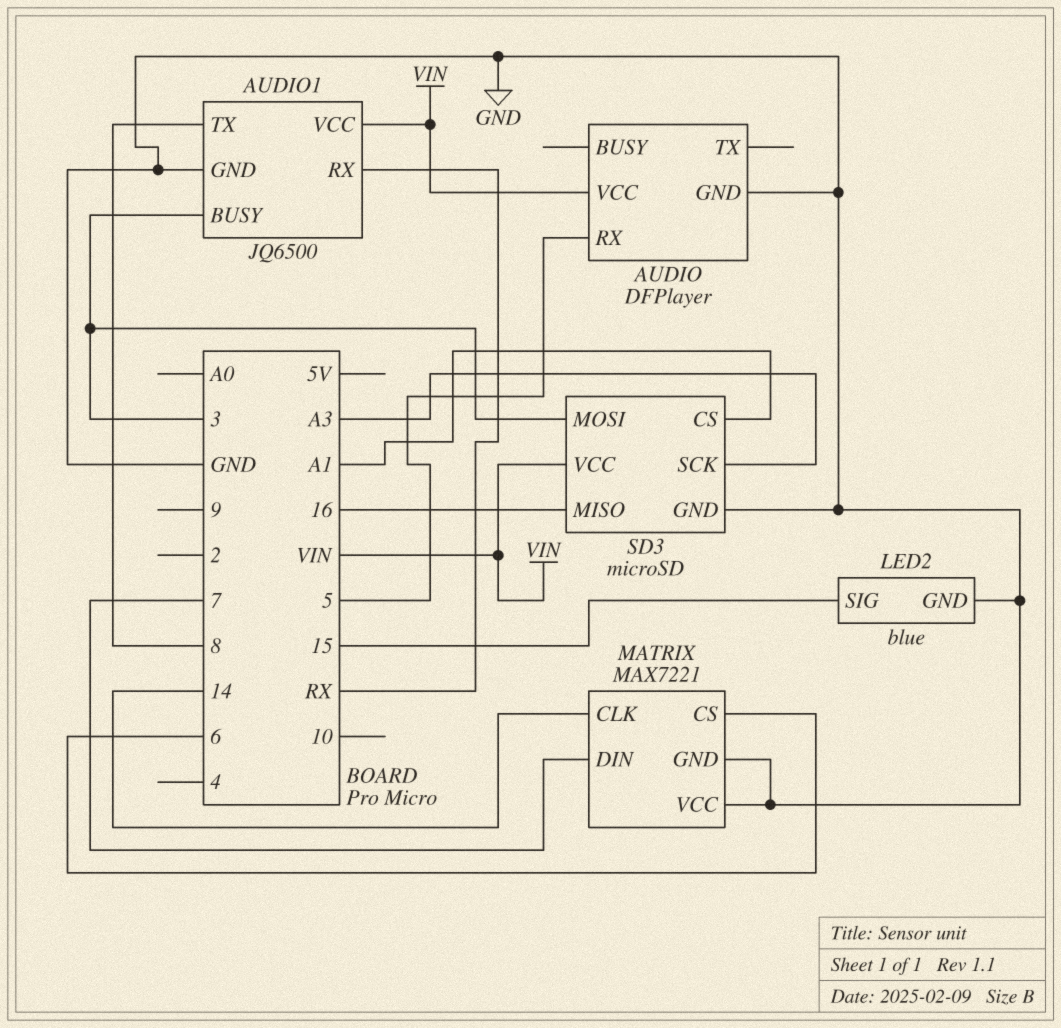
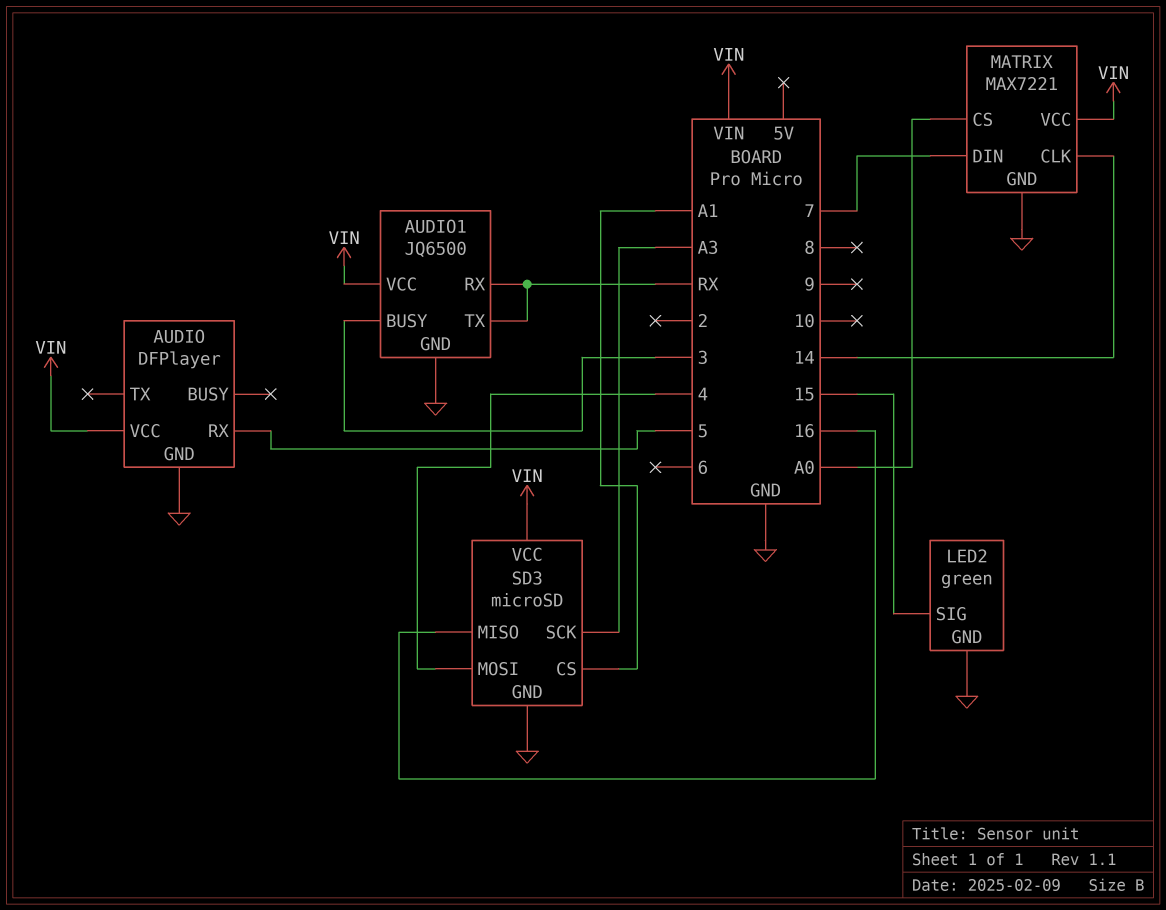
AUDIO1 pin TX: 8 -> RX
LED2: blue -> green
MATRIX pin CS: 6 -> A0
MATRIX pin VCC: GND -> VIN
SD3 pin MOSI: 3 -> 4

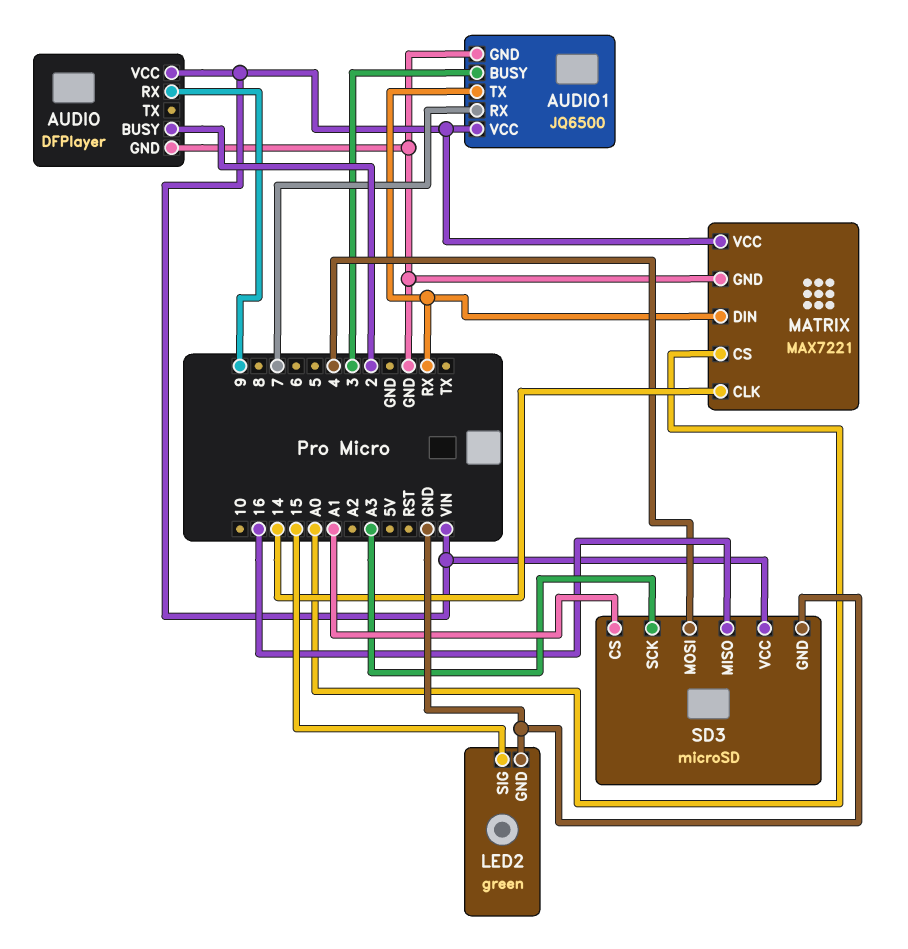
AUDIO pin BUSY: none -> 2
AUDIO pin RX: 5 -> 9
AUDIO1 pin RX: RX -> 7
MATRIX pin DIN: 7 -> RX

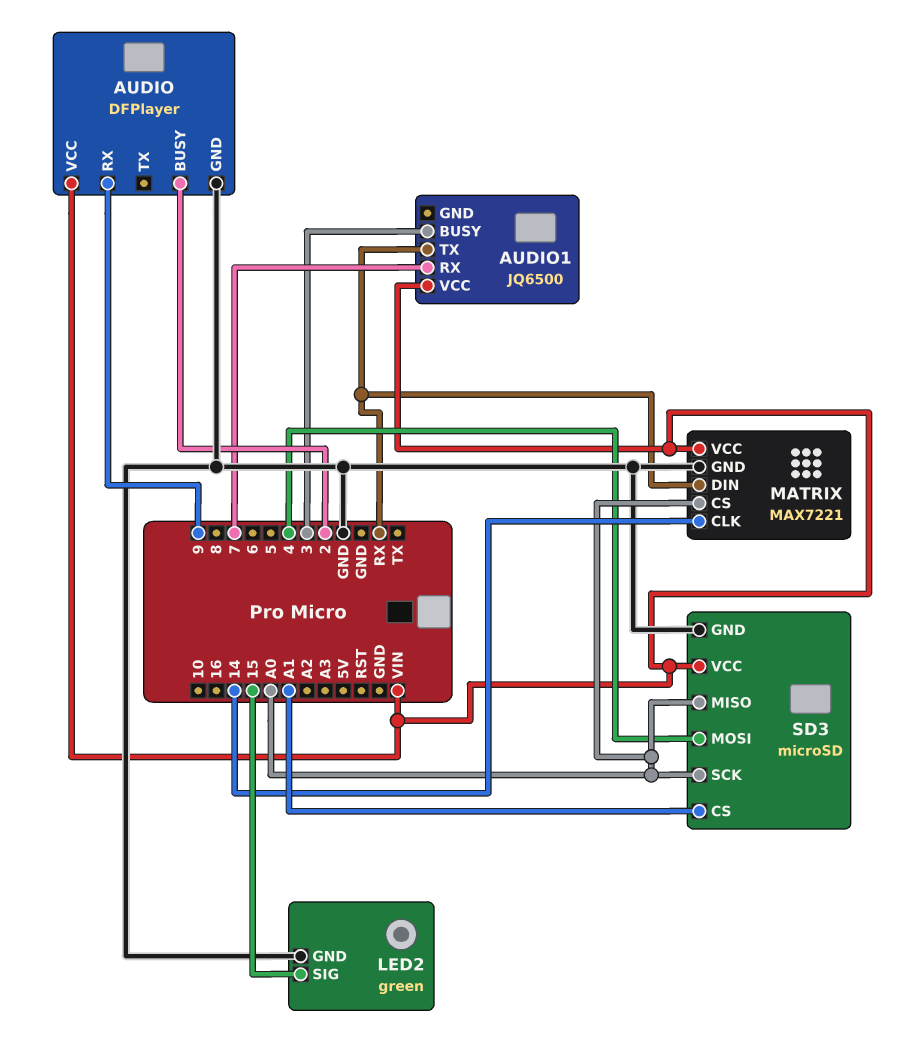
AUDIO1 pin GND: GND -> none
SD3 pin MISO: 16 -> A0
SD3 pin SCK: A3 -> A0

